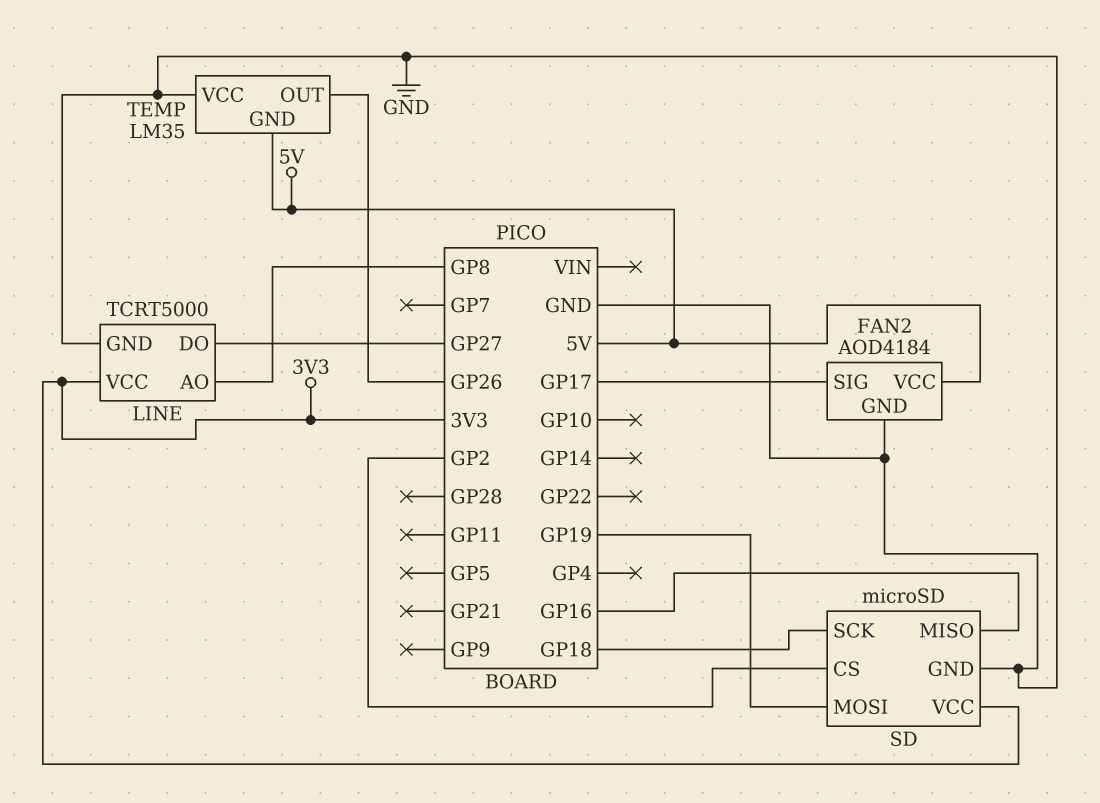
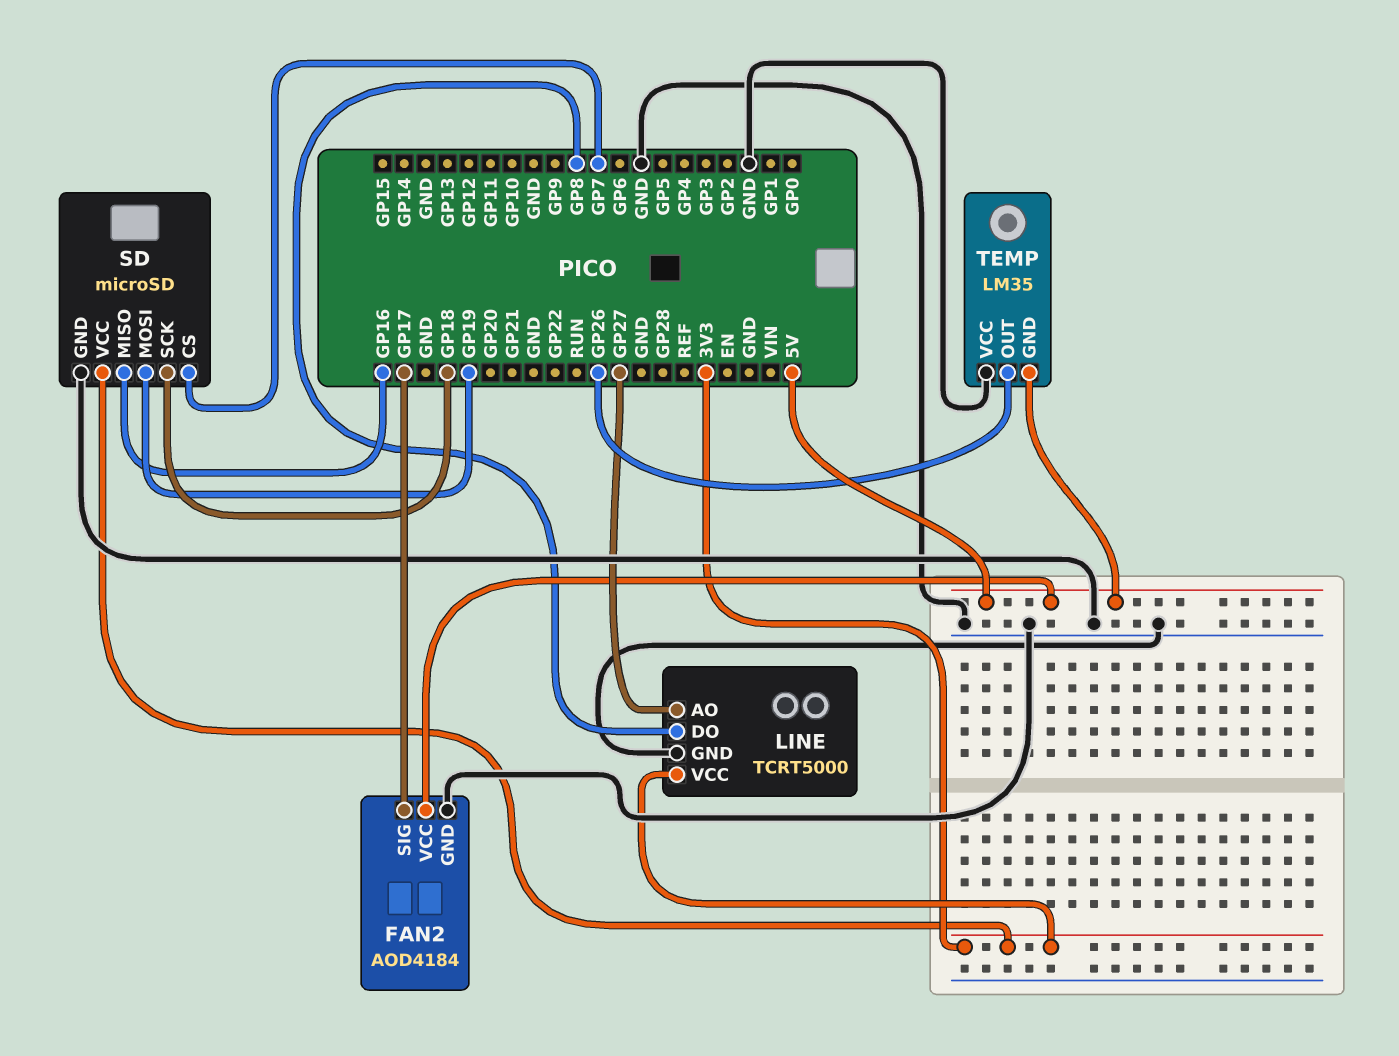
LINE pin AO: GP8 -> GP27
LINE pin DO: GP27 -> GP8
SD pin CS: GP2 -> GP7

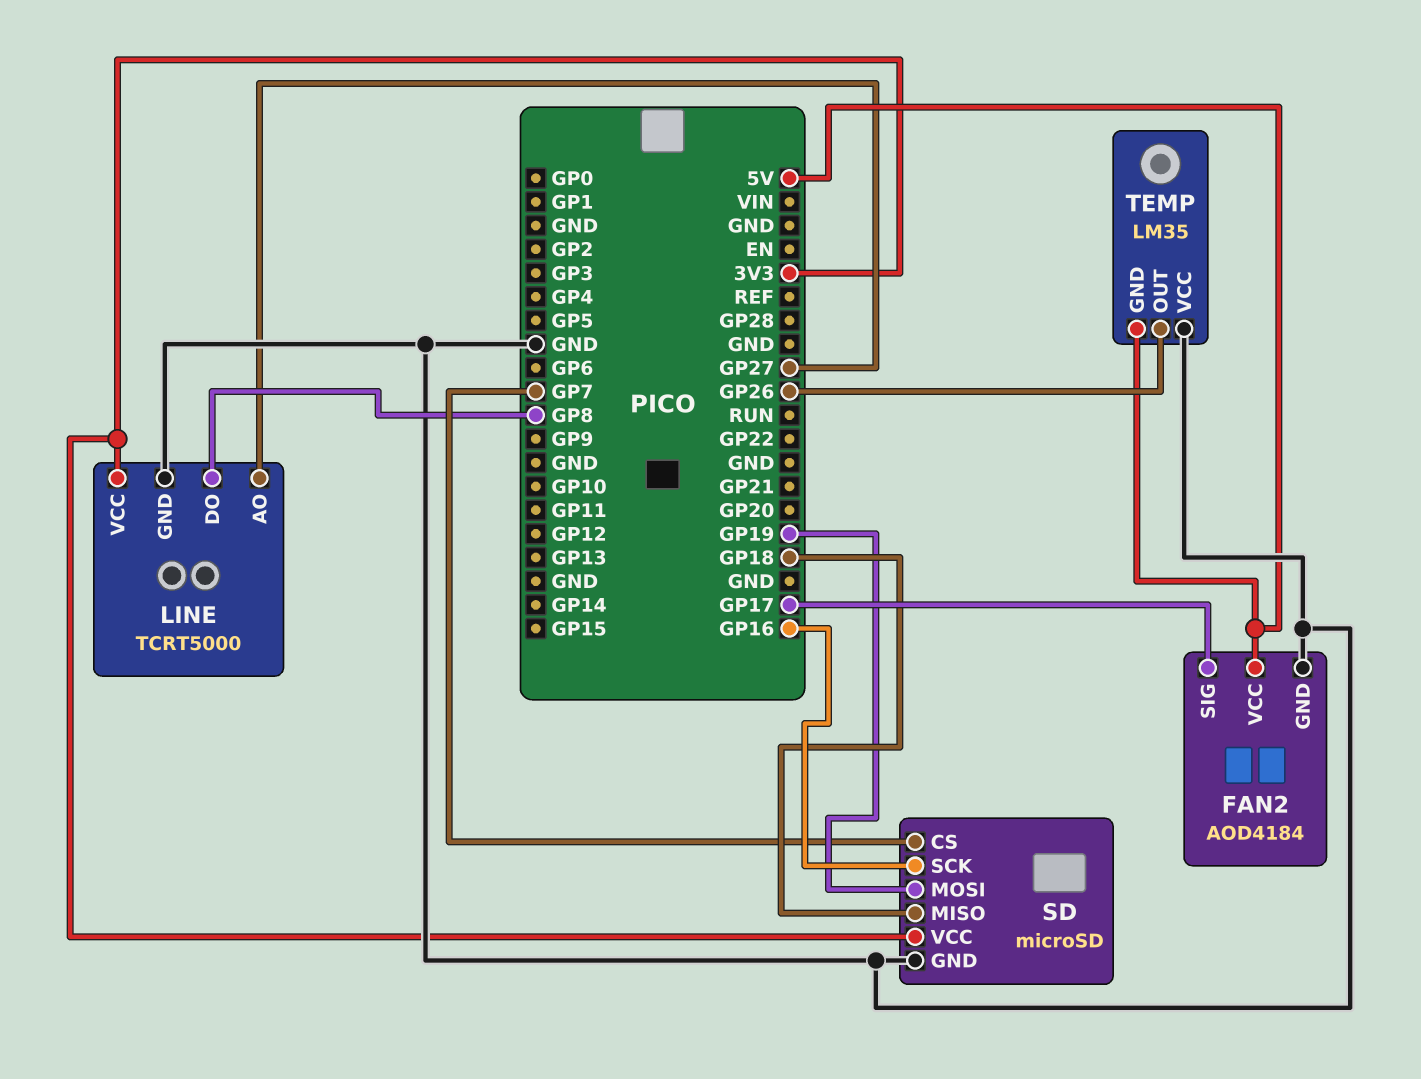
SD pin MISO: GP16 -> GP18
SD pin SCK: GP18 -> GP16

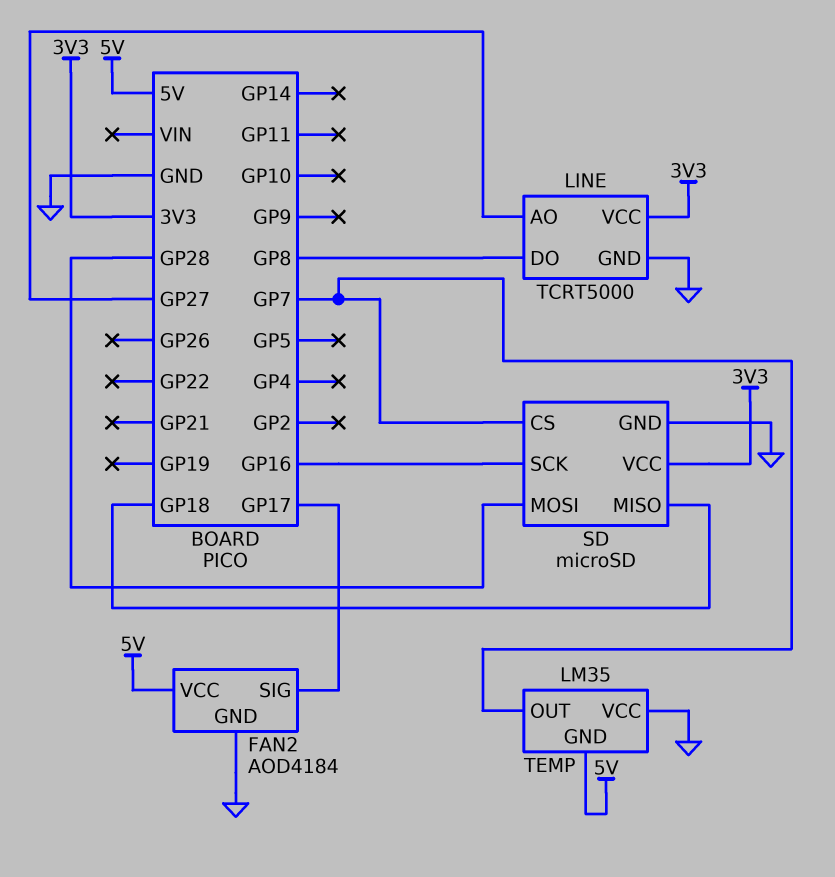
SD pin MOSI: GP19 -> GP28
TEMP pin OUT: GP26 -> GP7

